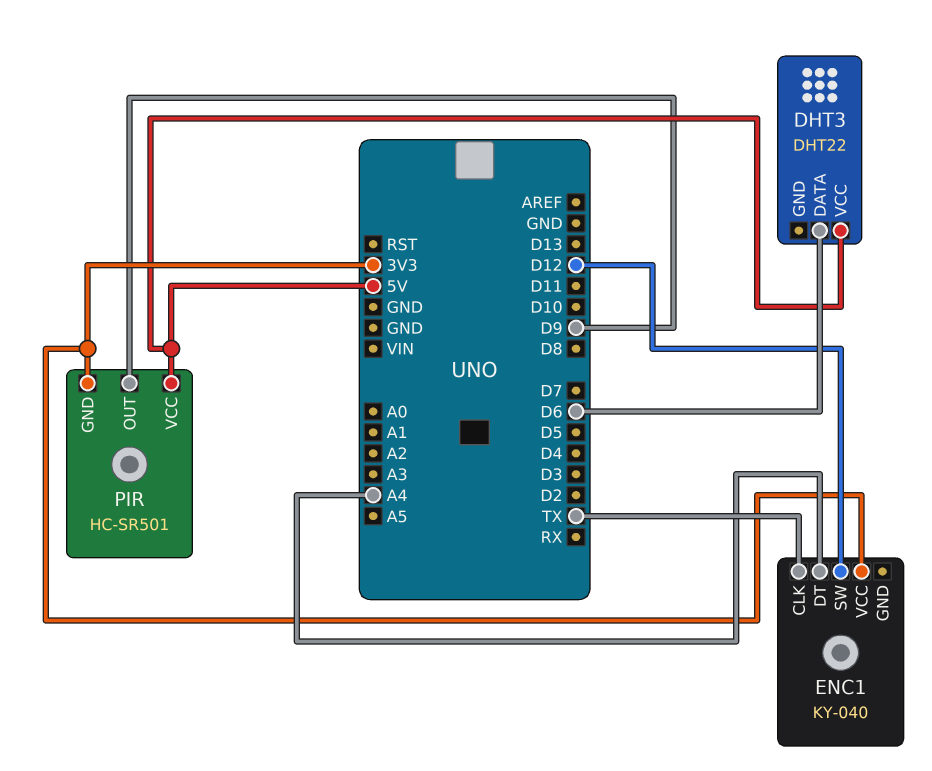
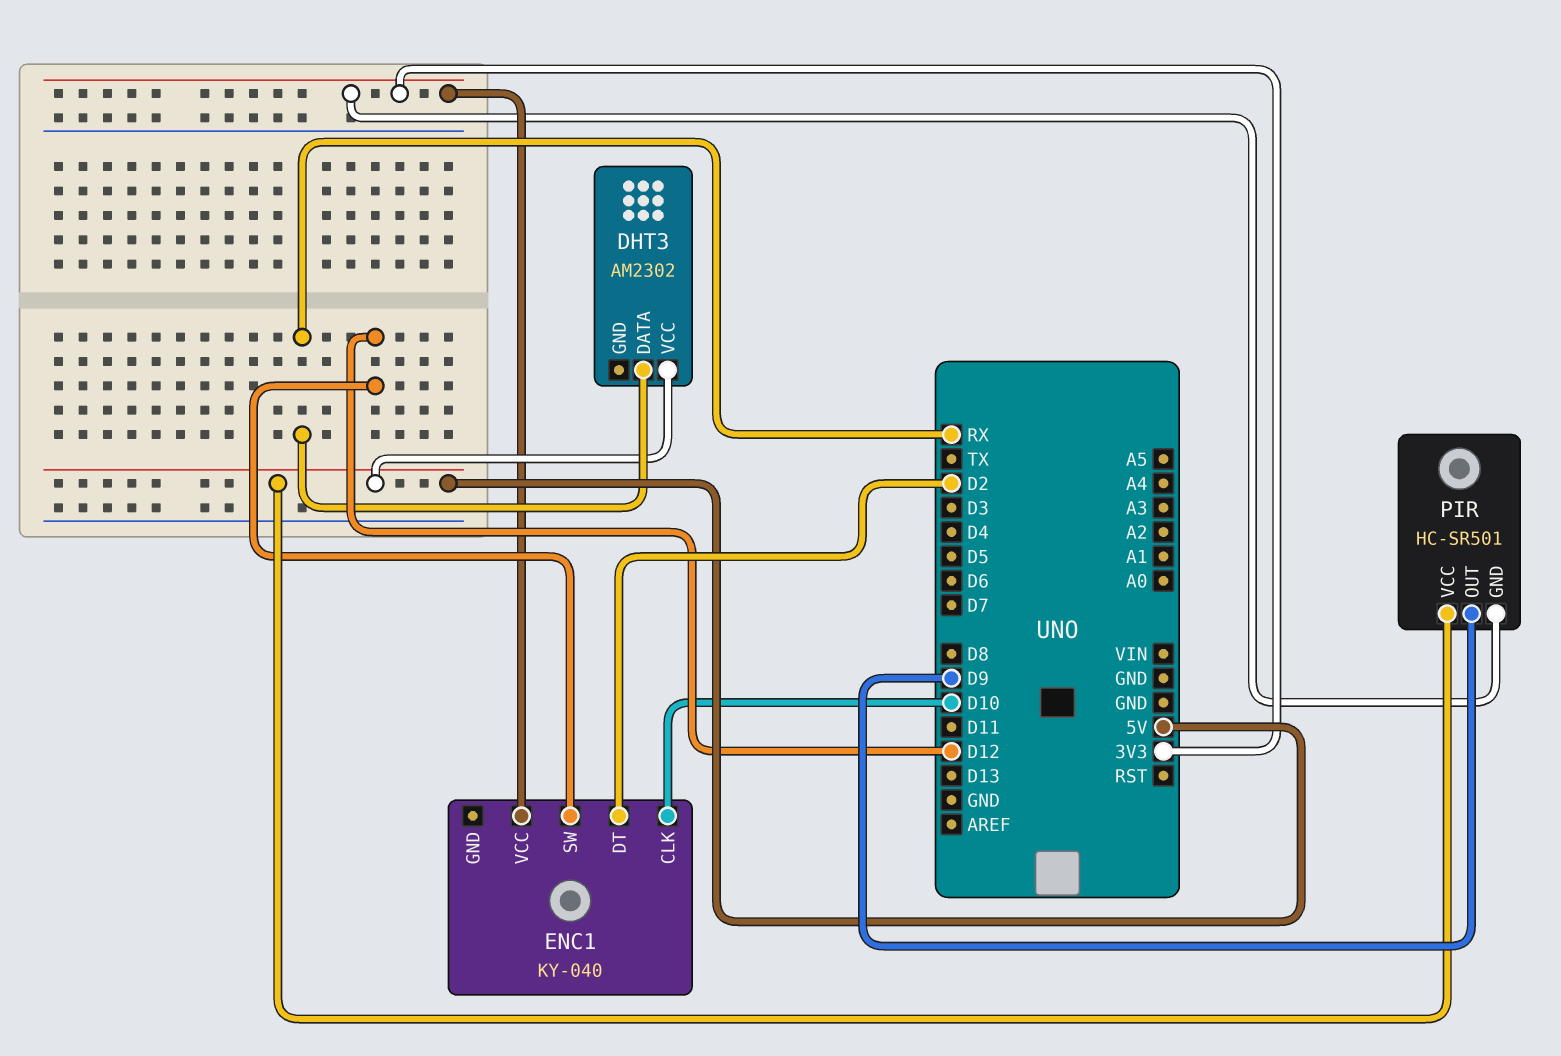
DHT3: DHT22 -> AM2302
DHT3 pin DATA: D6 -> RX
ENC1 pin CLK: TX -> D10
ENC1 pin DT: A4 -> D2

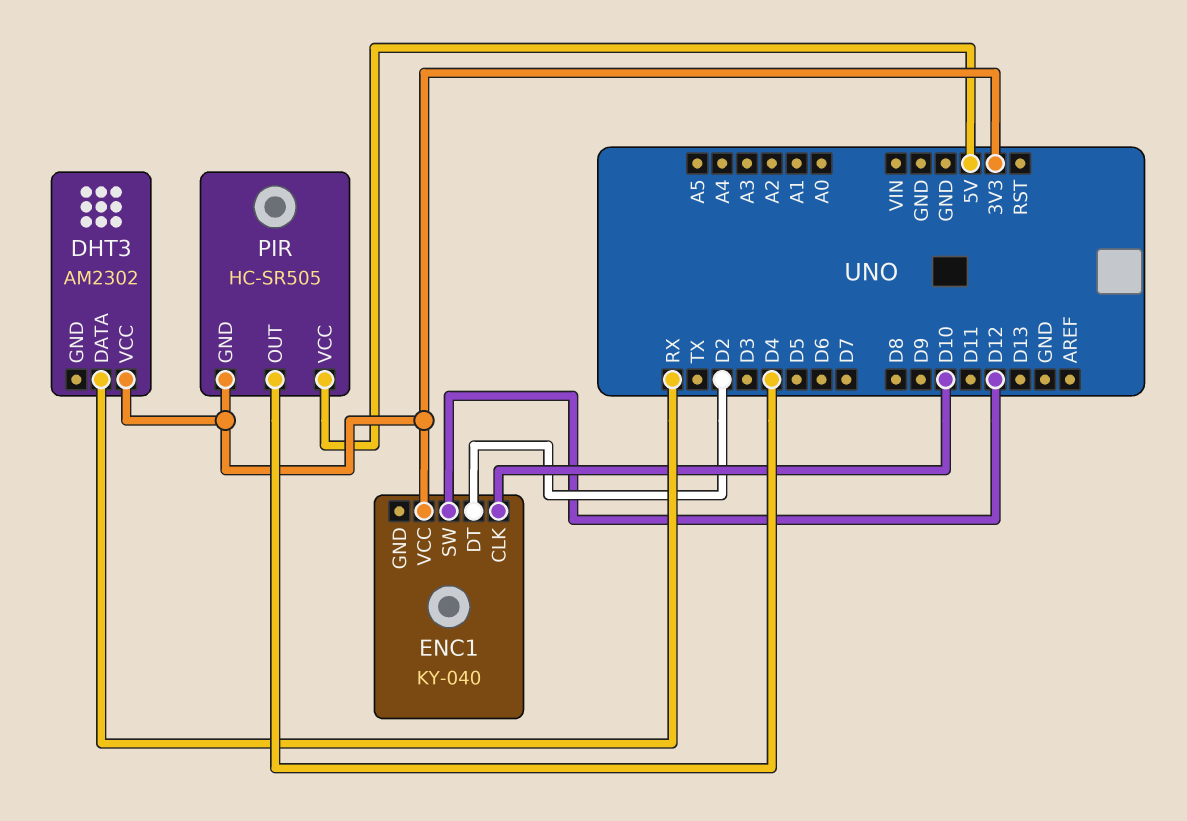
DHT3 pin VCC: 5V -> 3V3
PIR: HC-SR501 -> HC-SR505
PIR pin OUT: D9 -> D4

